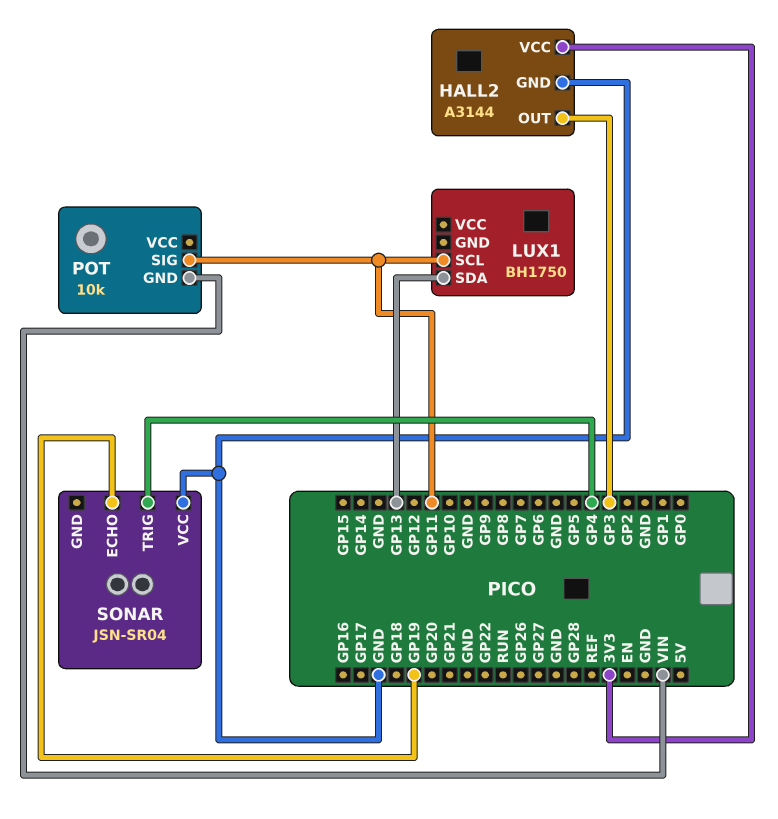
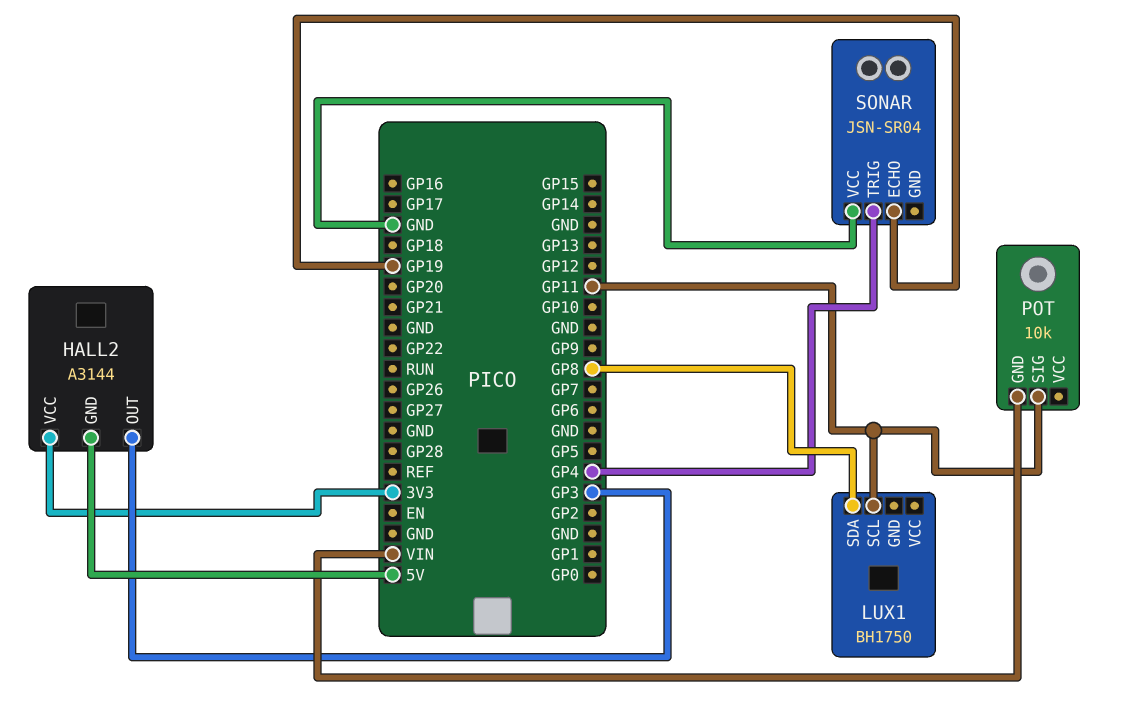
HALL2 pin GND: GND -> 5V
LUX1 pin SDA: GP13 -> GP8

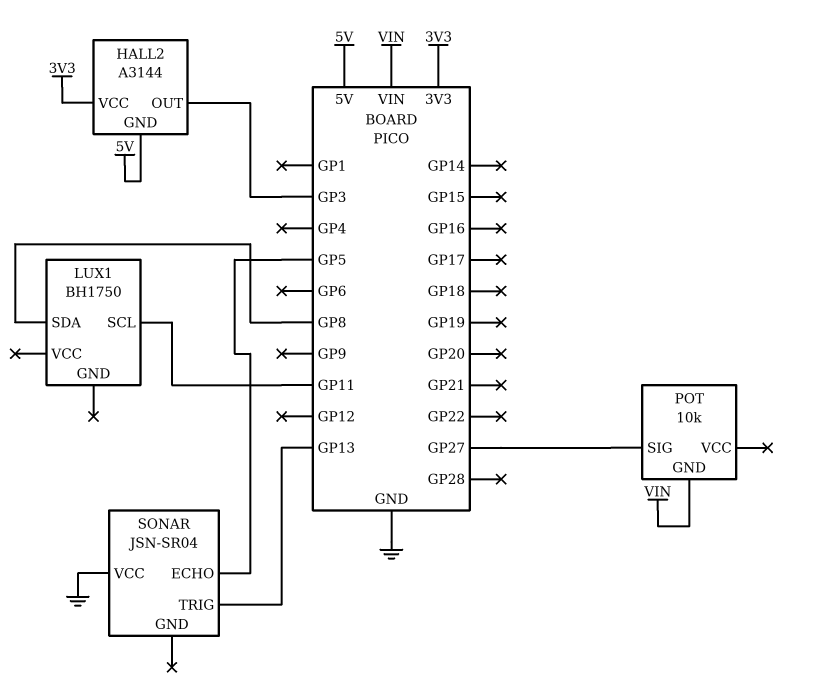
POT pin SIG: GP11 -> GP27
SONAR pin ECHO: GP19 -> GP5
SONAR pin TRIG: GP4 -> GP13

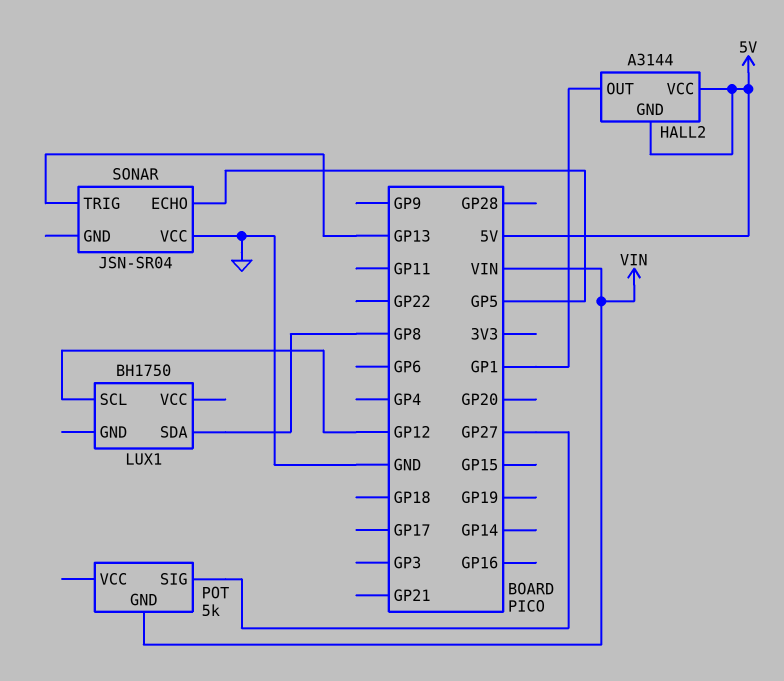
HALL2 pin OUT: GP3 -> GP1
HALL2 pin VCC: 3V3 -> 5V
LUX1 pin SCL: GP11 -> GP12
POT: 10k -> 5k

